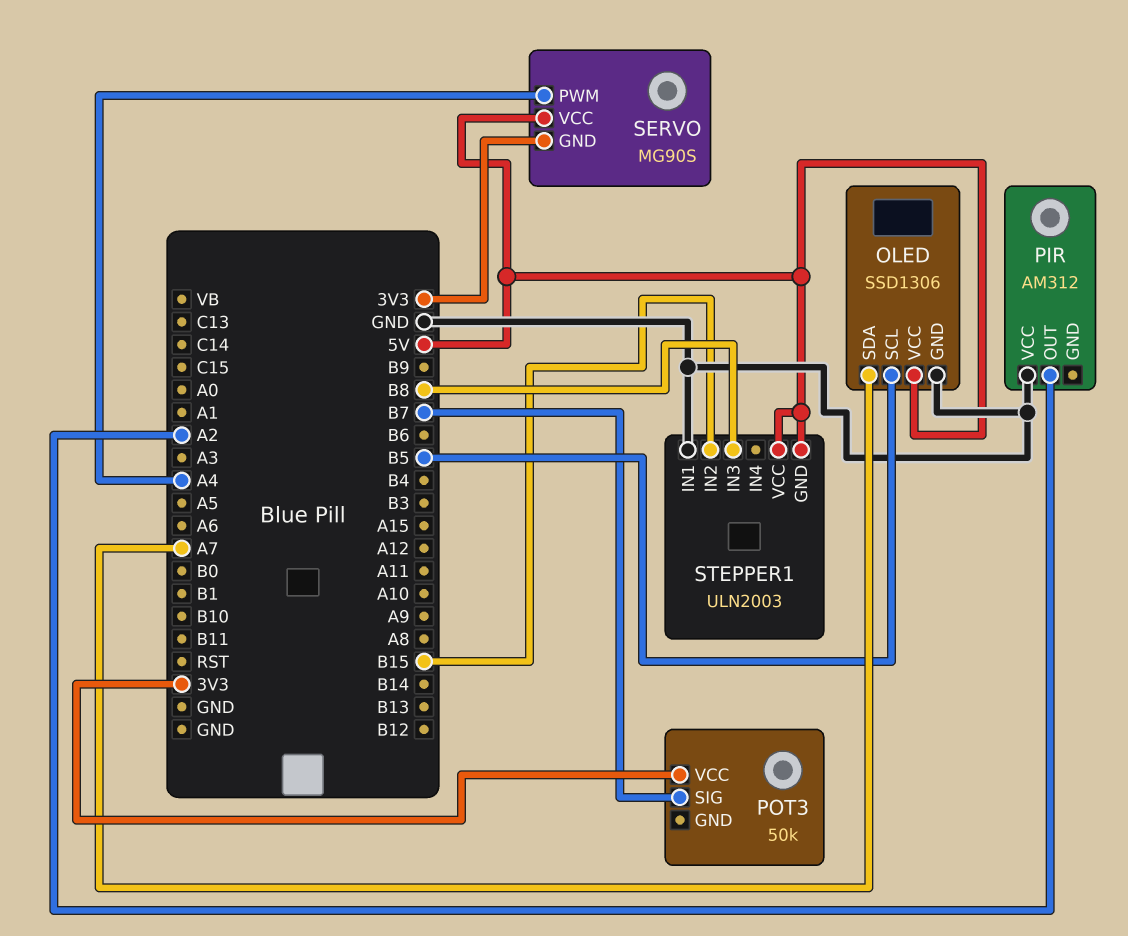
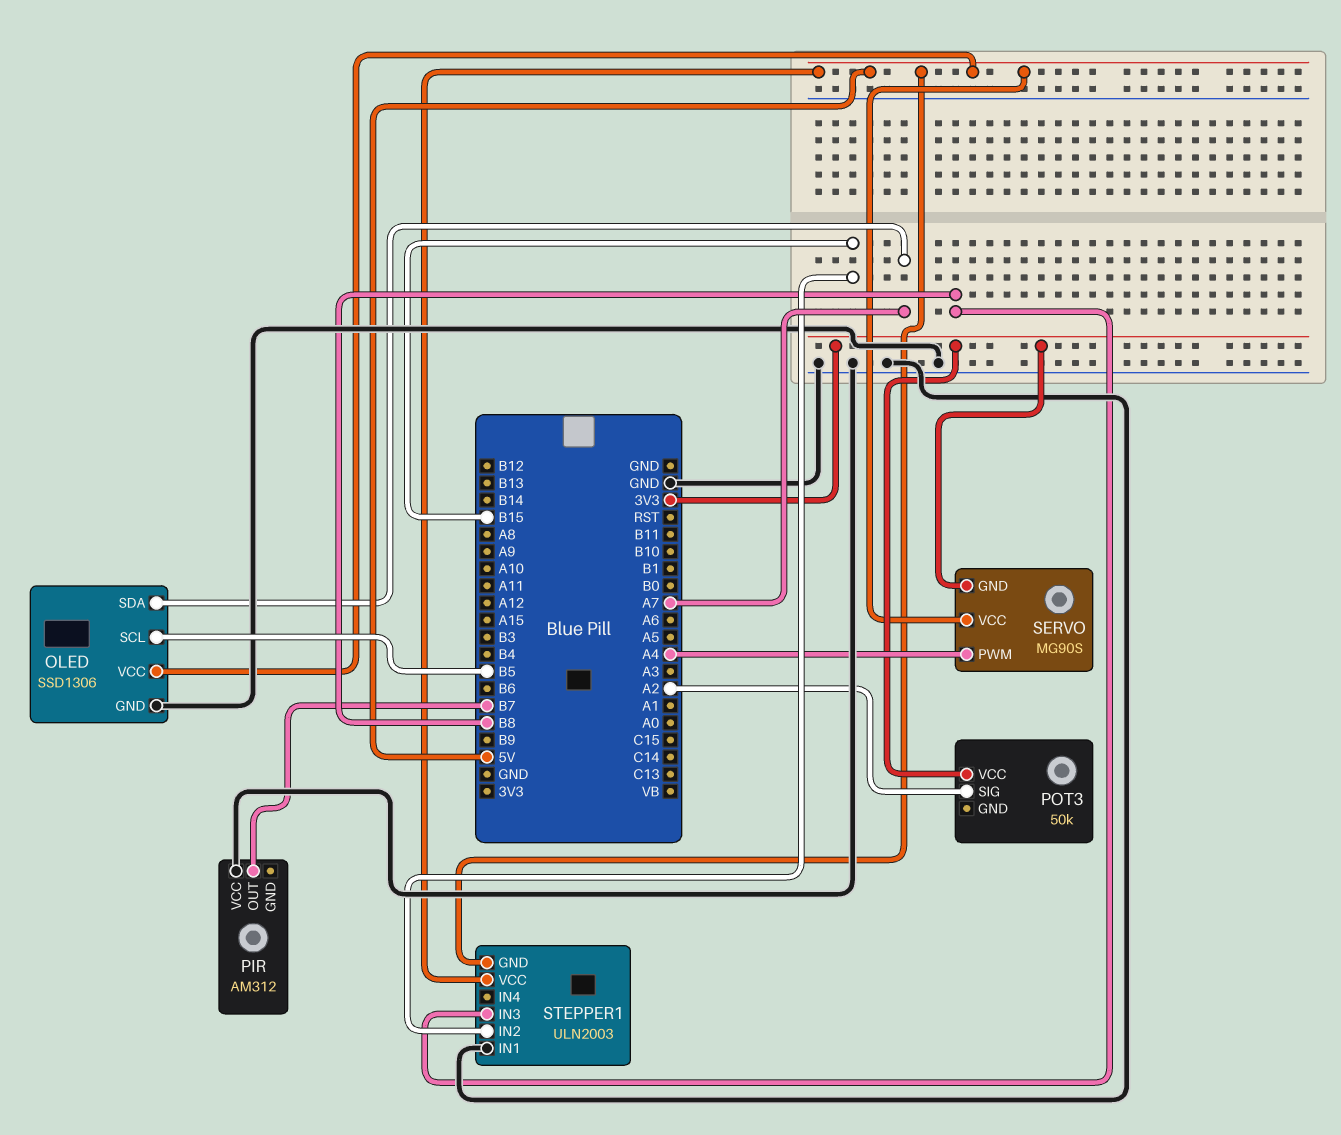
PIR pin OUT: A2 -> B7
POT3 pin SIG: B7 -> A2

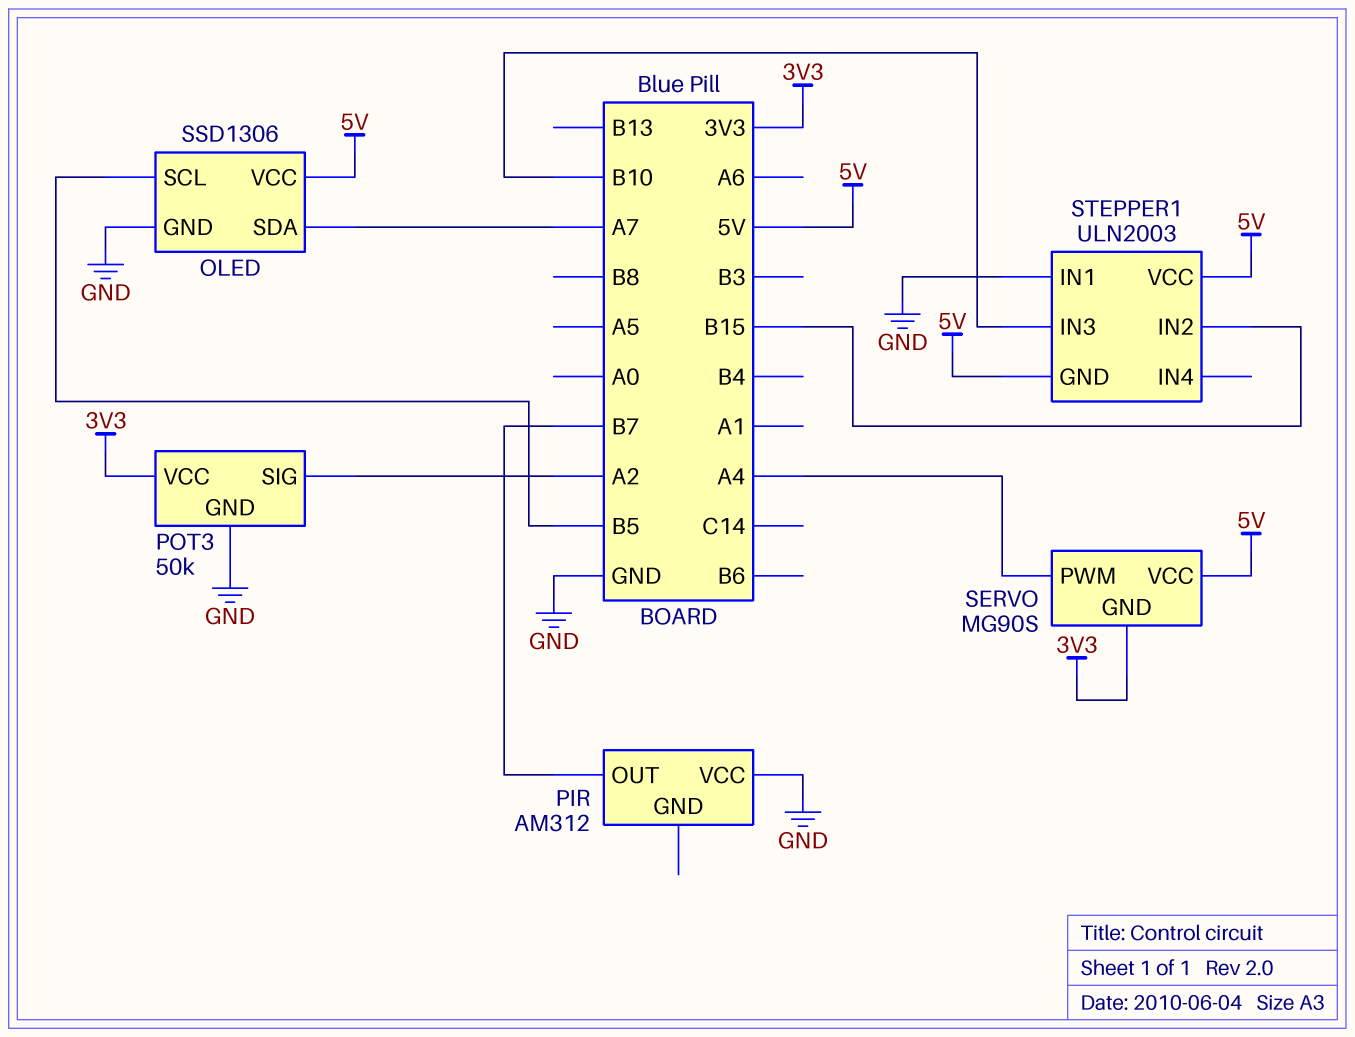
POT3 pin GND: none -> GND
STEPPER1 pin IN3: B8 -> B10

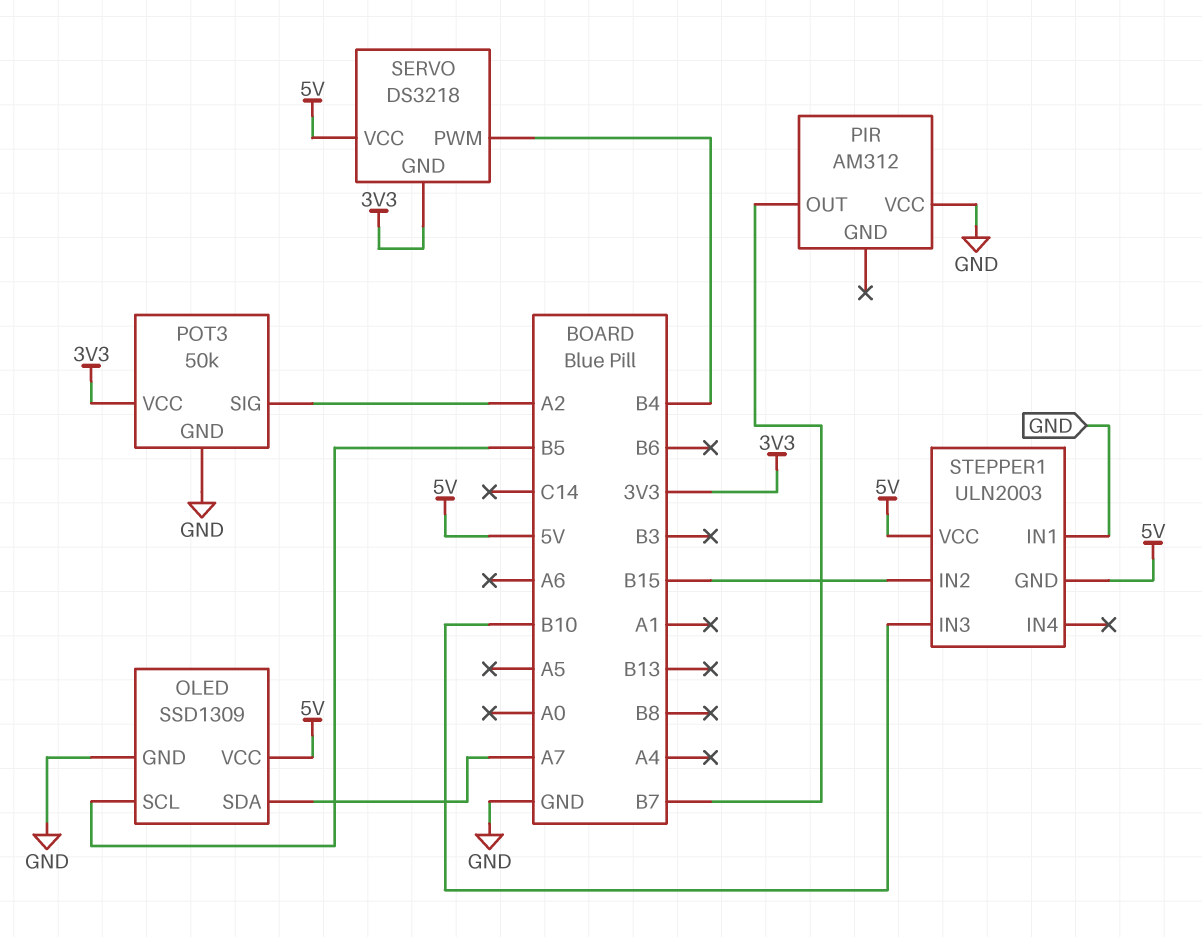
OLED: SSD1306 -> SSD1309
SERVO: MG90S -> DS3218
SERVO pin PWM: A4 -> B4

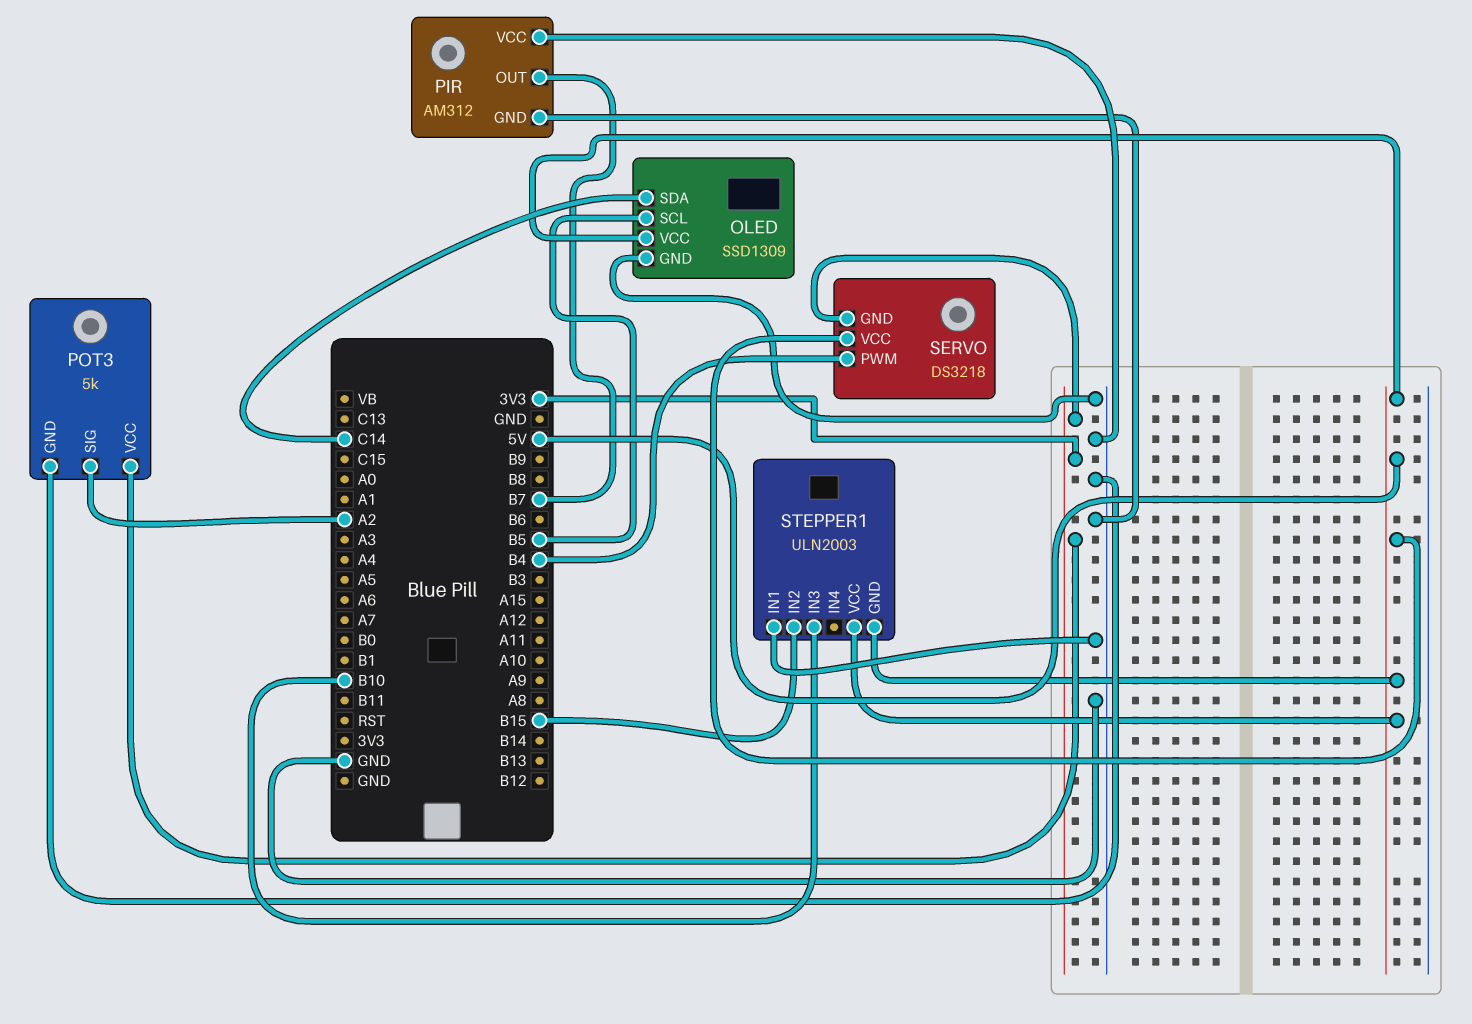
OLED pin SDA: A7 -> C14
PIR pin GND: none -> GND
POT3: 50k -> 5k

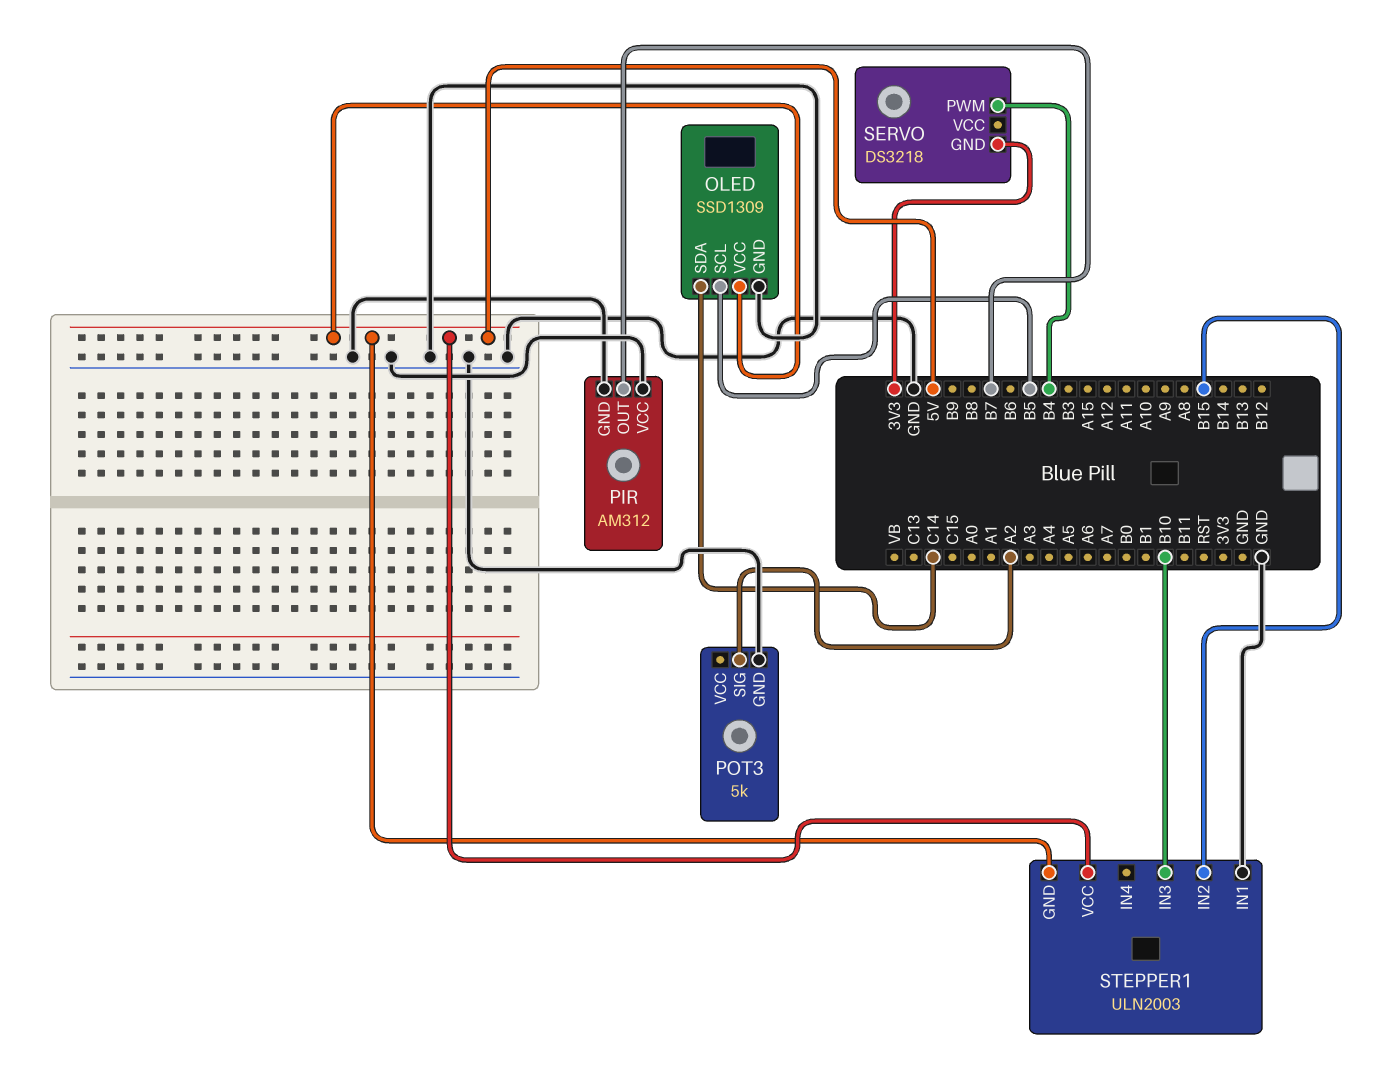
POT3 pin VCC: 3V3 -> none
SERVO pin VCC: 5V -> none

